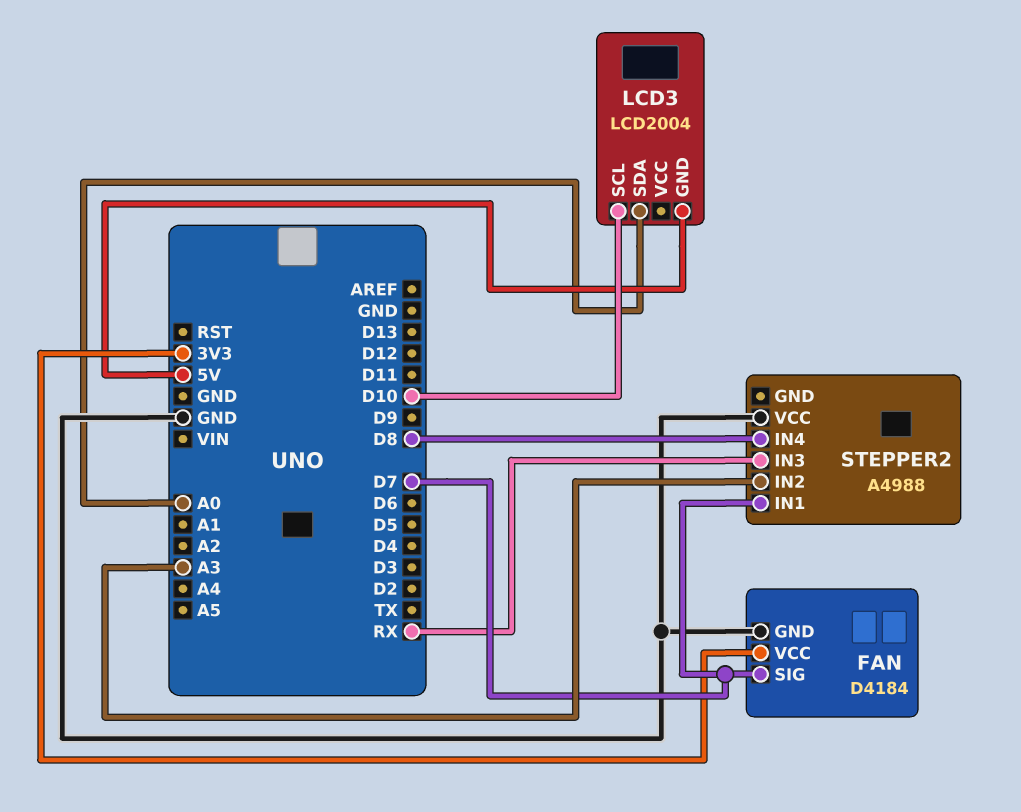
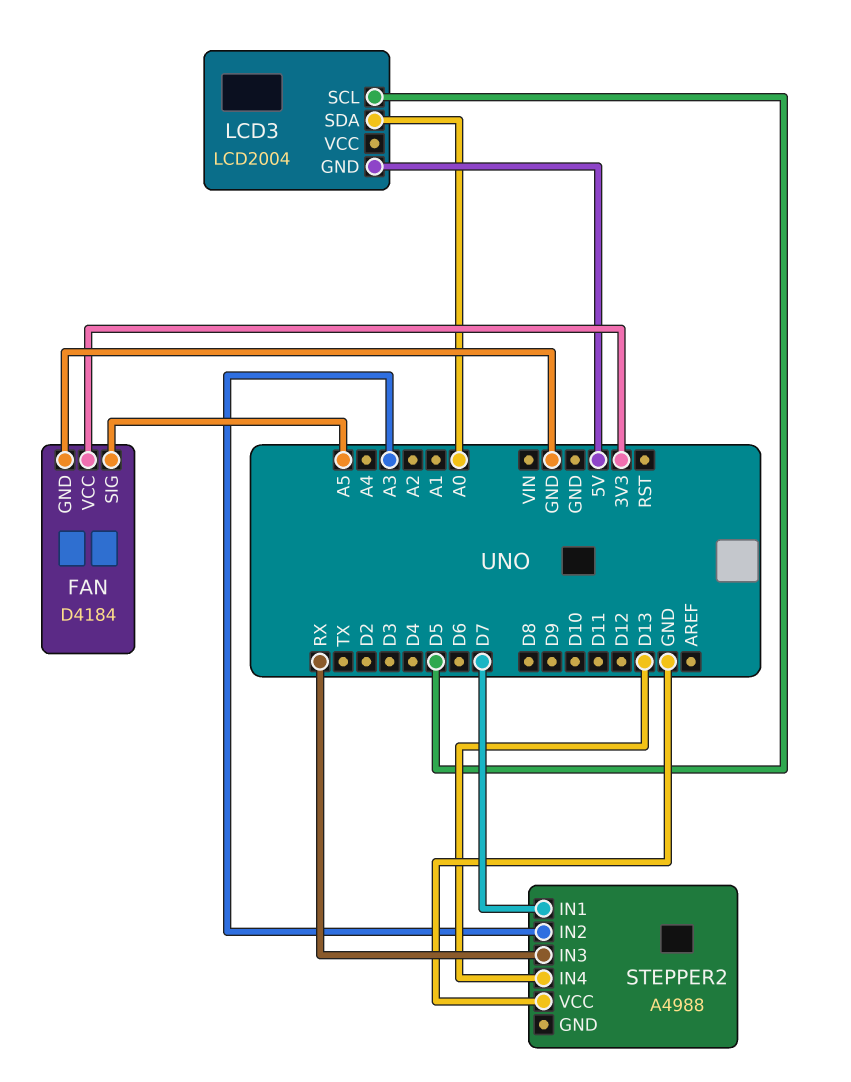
FAN pin SIG: D7 -> A5
LCD3 pin SCL: D10 -> D5
STEPPER2 pin IN4: D8 -> D13

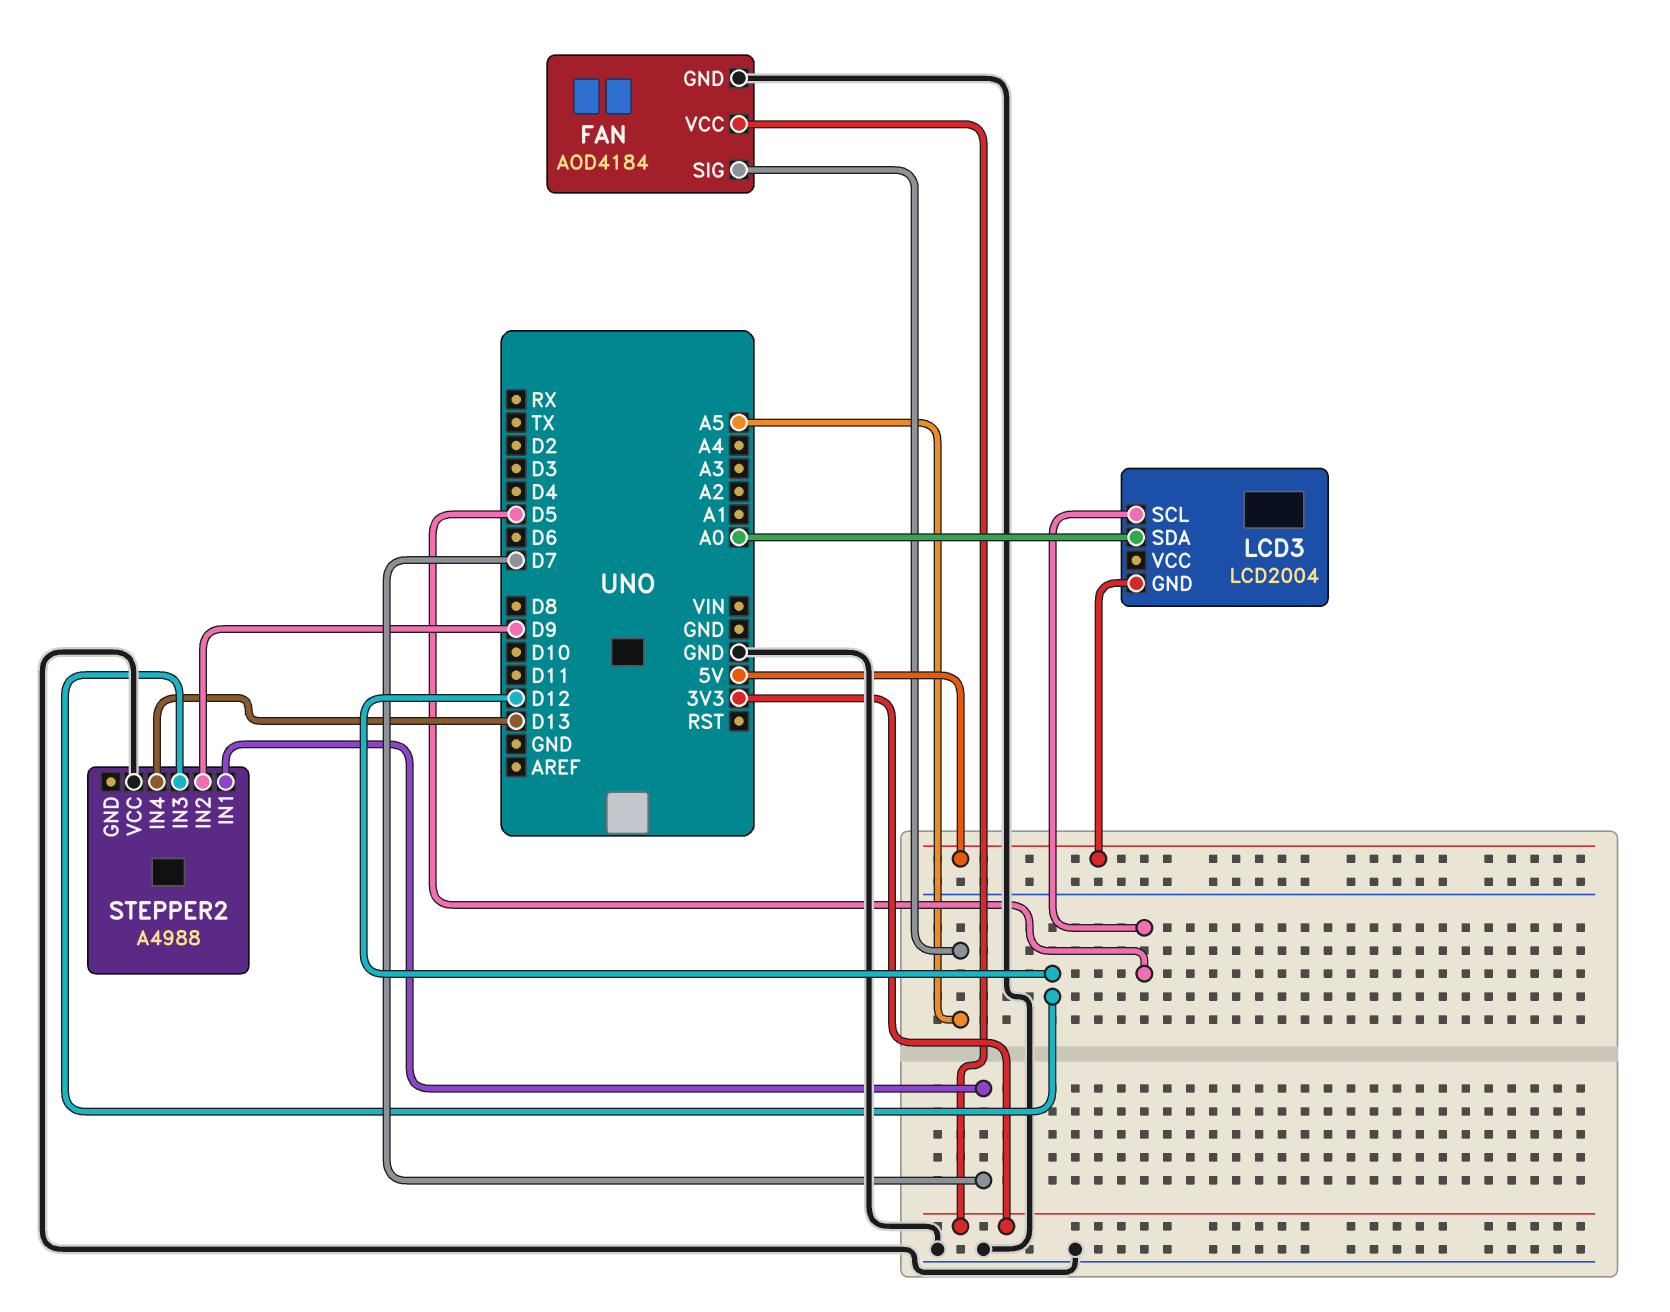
FAN: D4184 -> AOD4184
STEPPER2 pin IN2: A3 -> D9
STEPPER2 pin IN3: RX -> D12

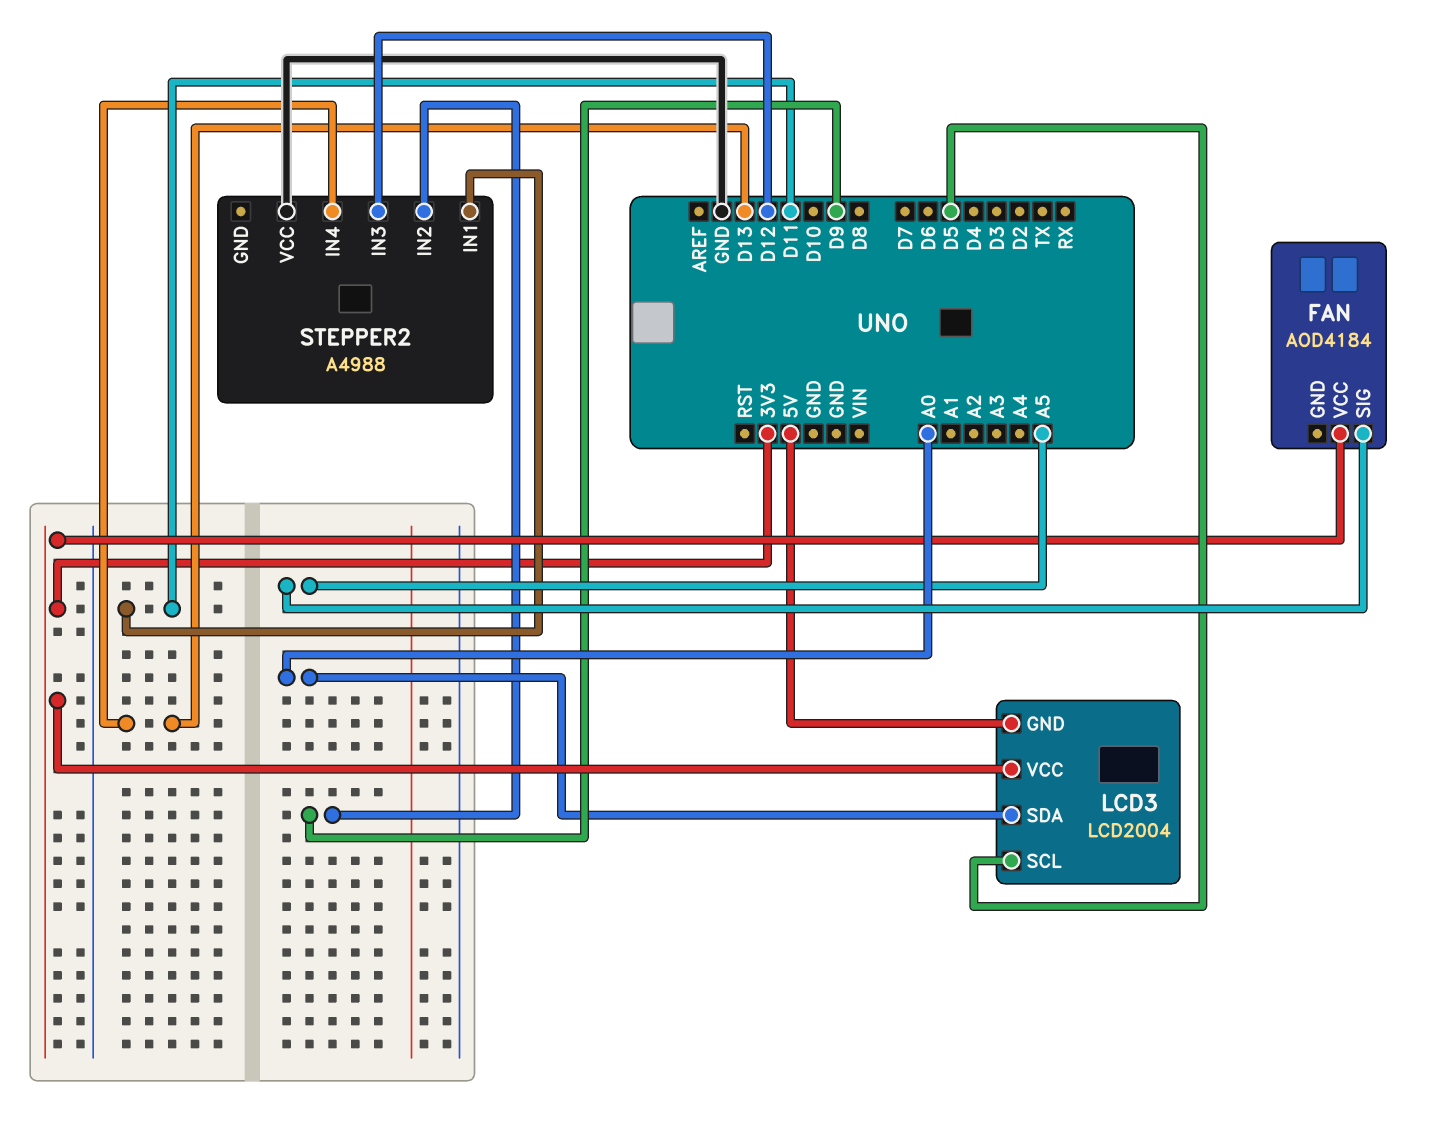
FAN pin GND: GND -> none
LCD3 pin VCC: none -> 3V3
STEPPER2 pin IN1: D7 -> D11

